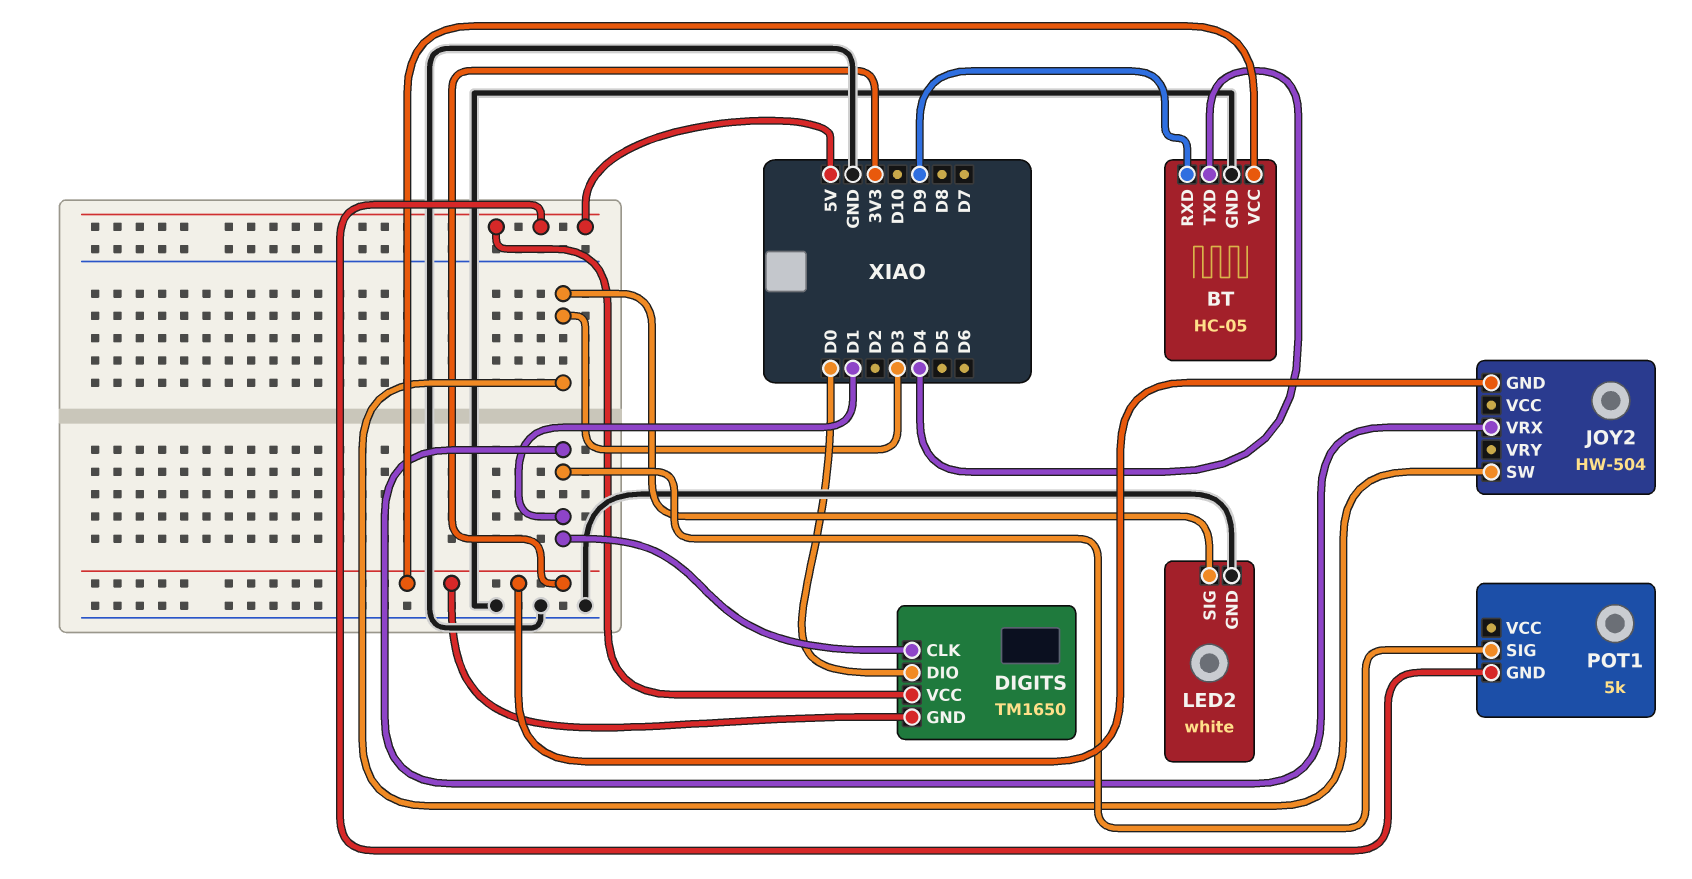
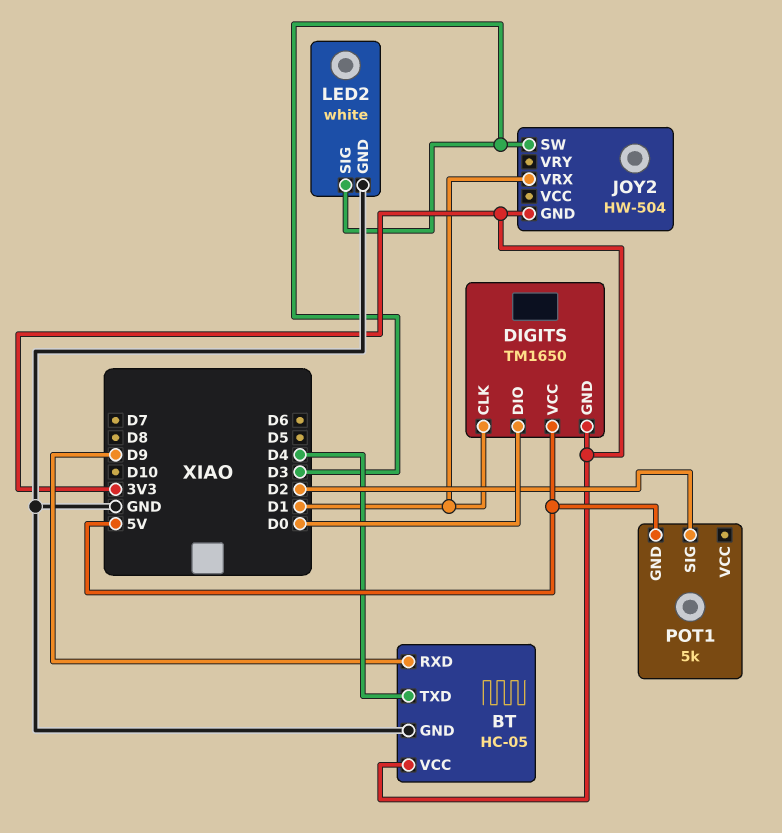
POT1 pin SIG: D1 -> D2

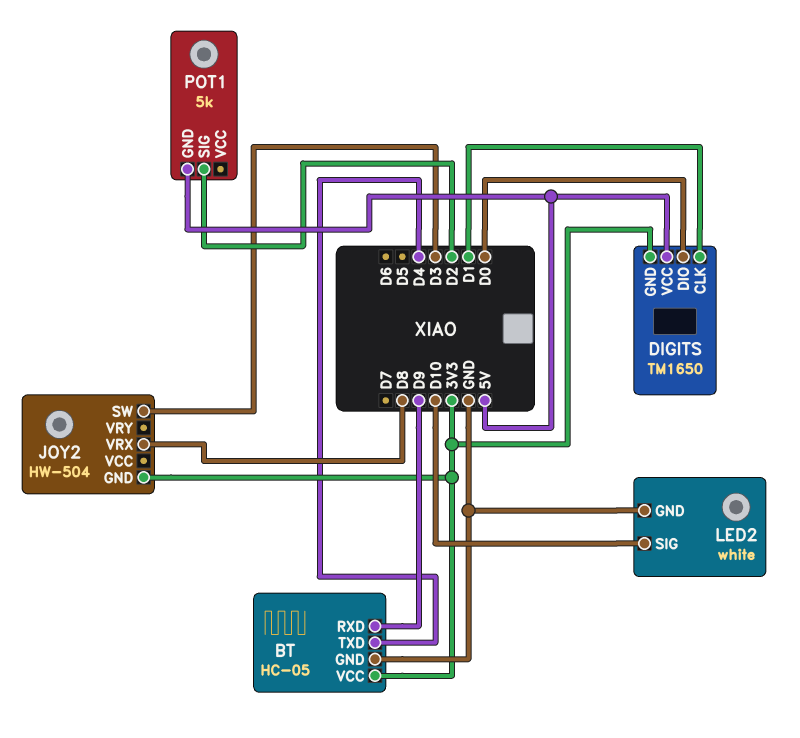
JOY2 pin VRX: D1 -> D8
LED2 pin SIG: D3 -> D10

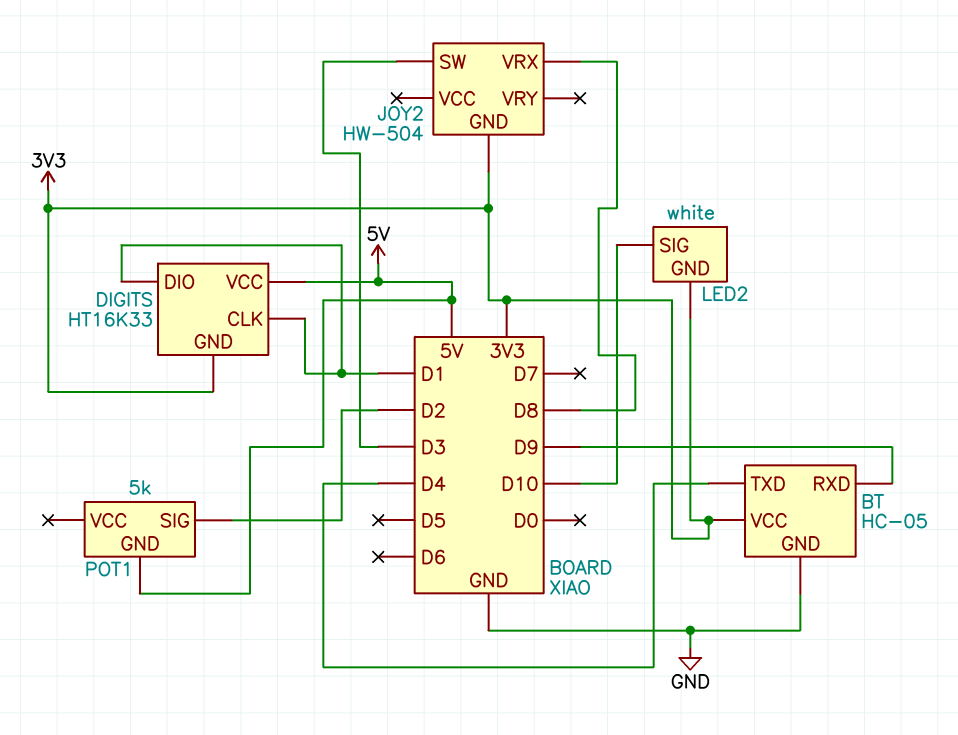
DIGITS: TM1650 -> HT16K33
DIGITS pin DIO: D0 -> D1
LED2 pin GND: GND -> 3V3

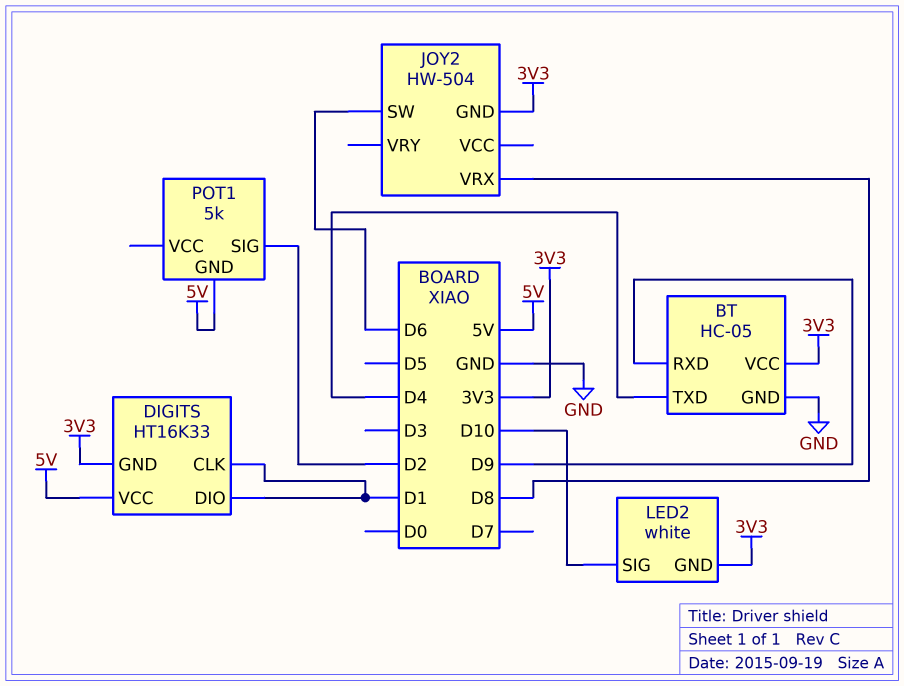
JOY2 pin SW: D3 -> D6

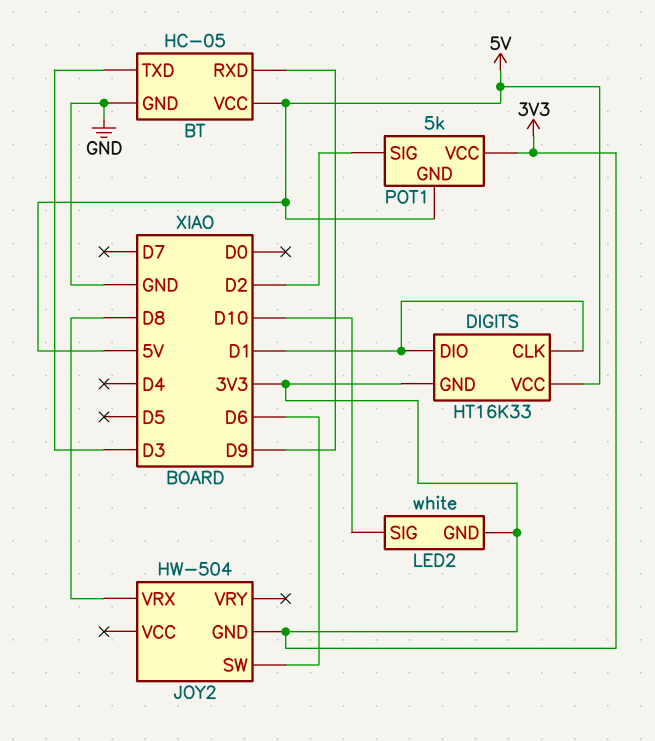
BT pin TXD: D4 -> D3
BT pin VCC: 3V3 -> 5V
POT1 pin VCC: none -> 3V3

